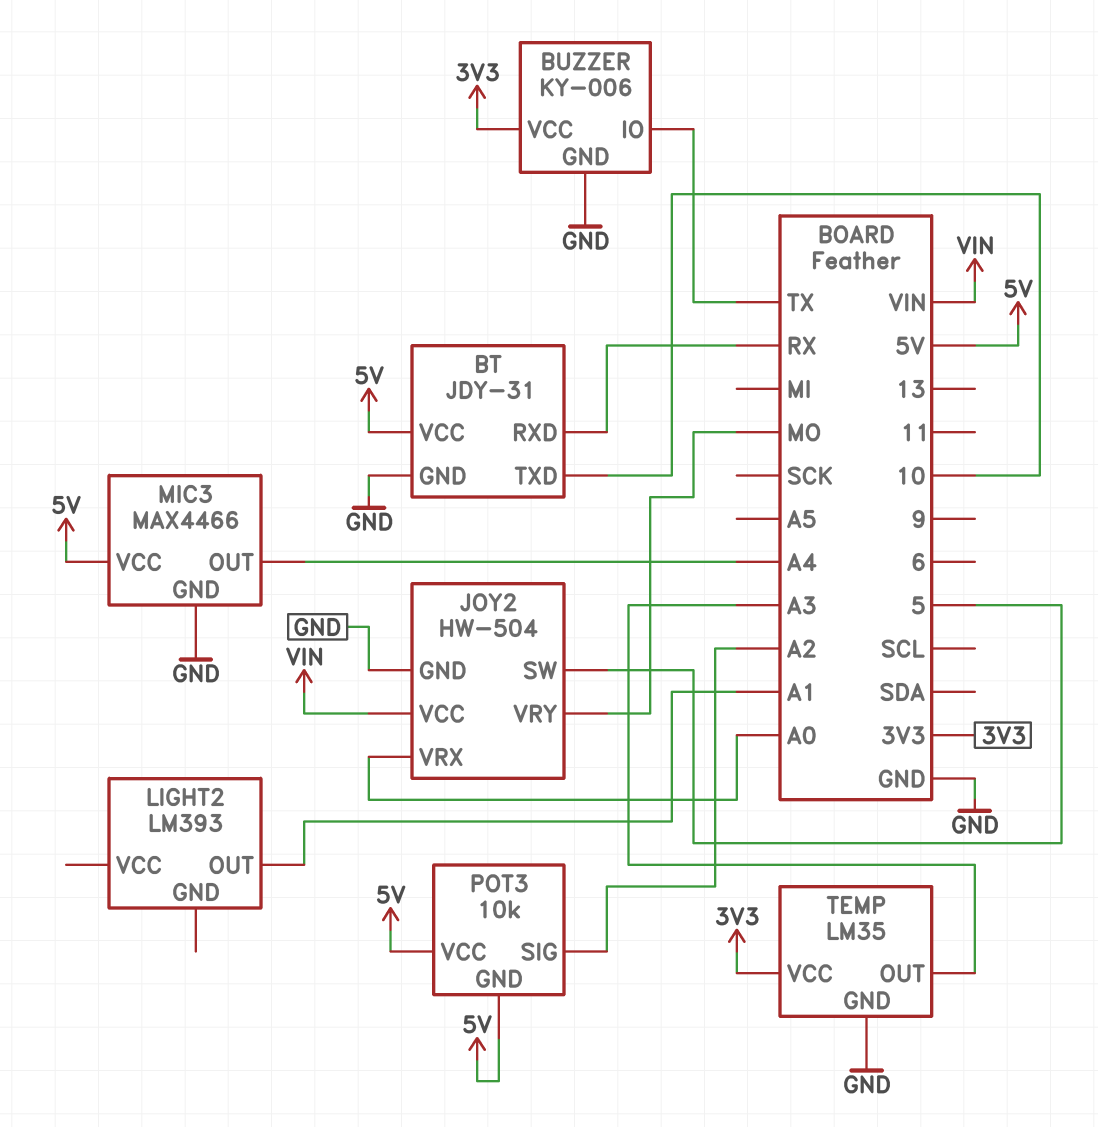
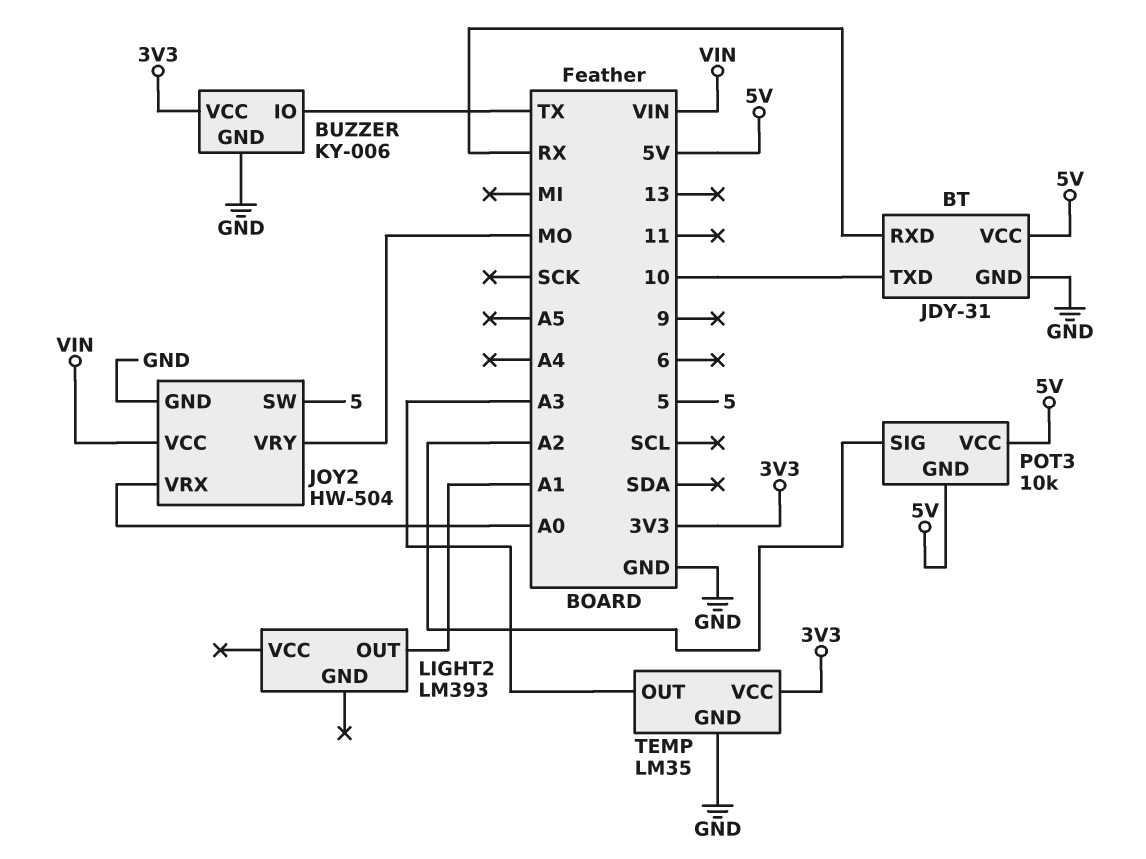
MIC3: MAX4466 -> none
MIC3 pin GND: GND -> none
MIC3 pin OUT: A4 -> none
MIC3 pin VCC: 5V -> none

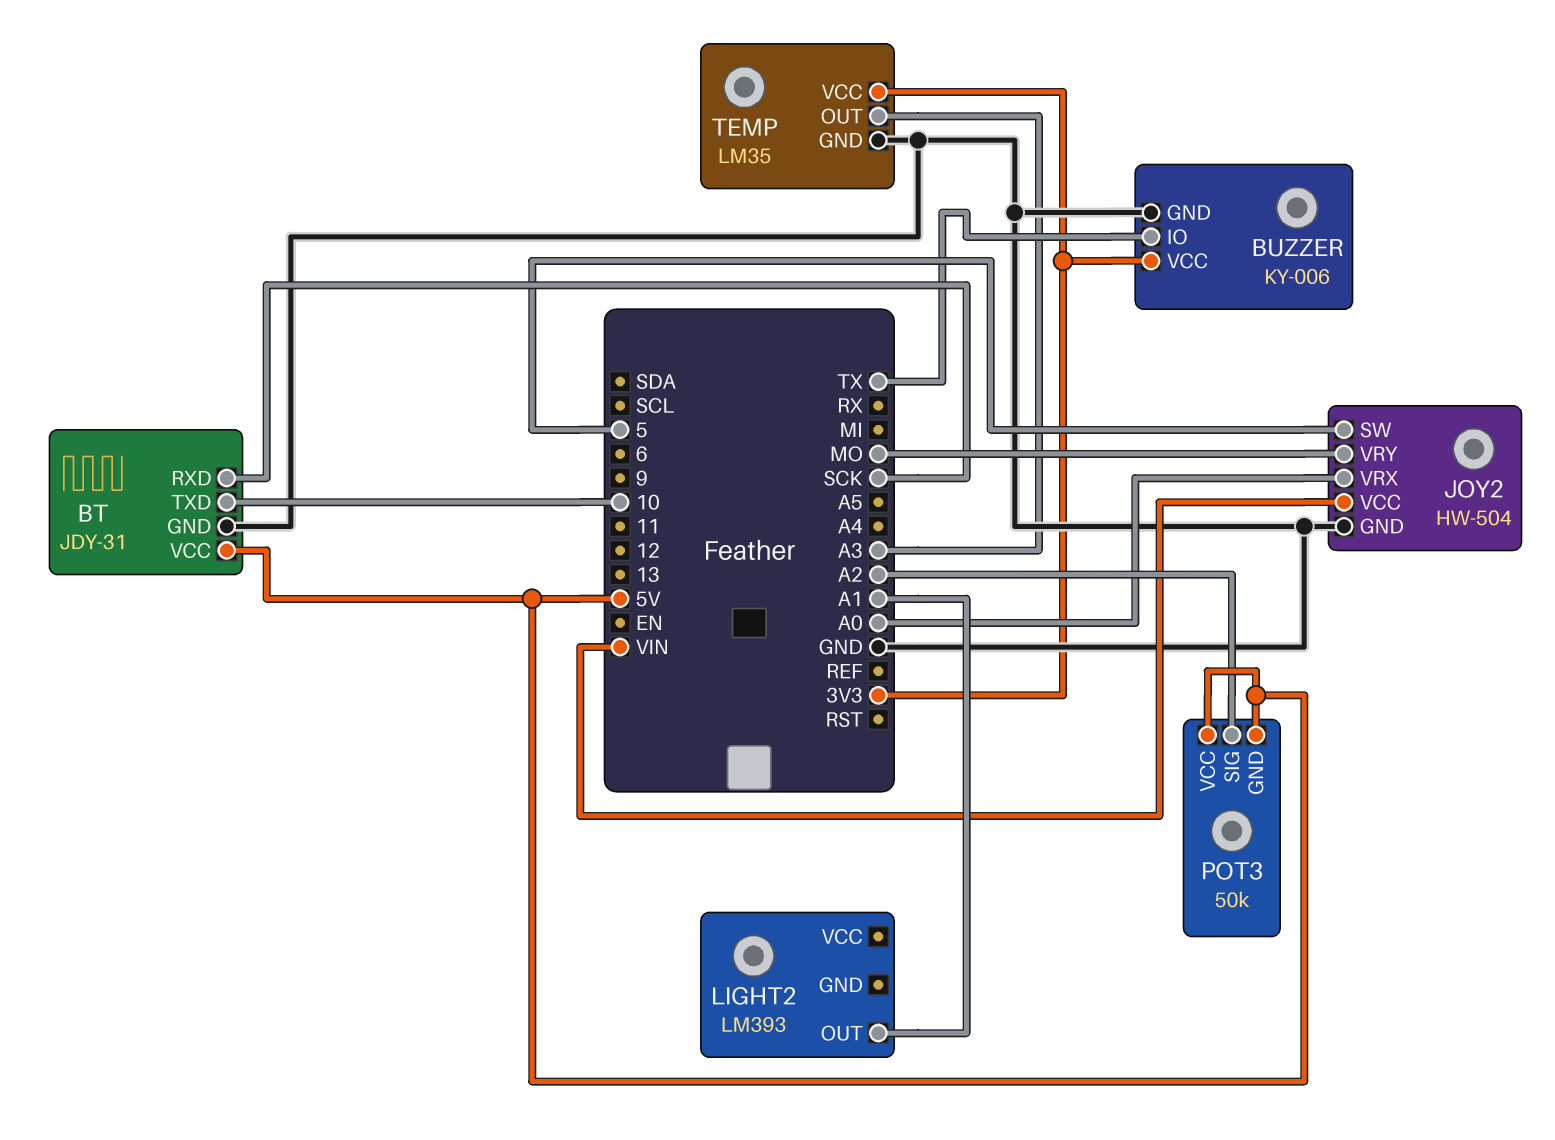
BT pin RXD: RX -> SCK
POT3: 10k -> 50k

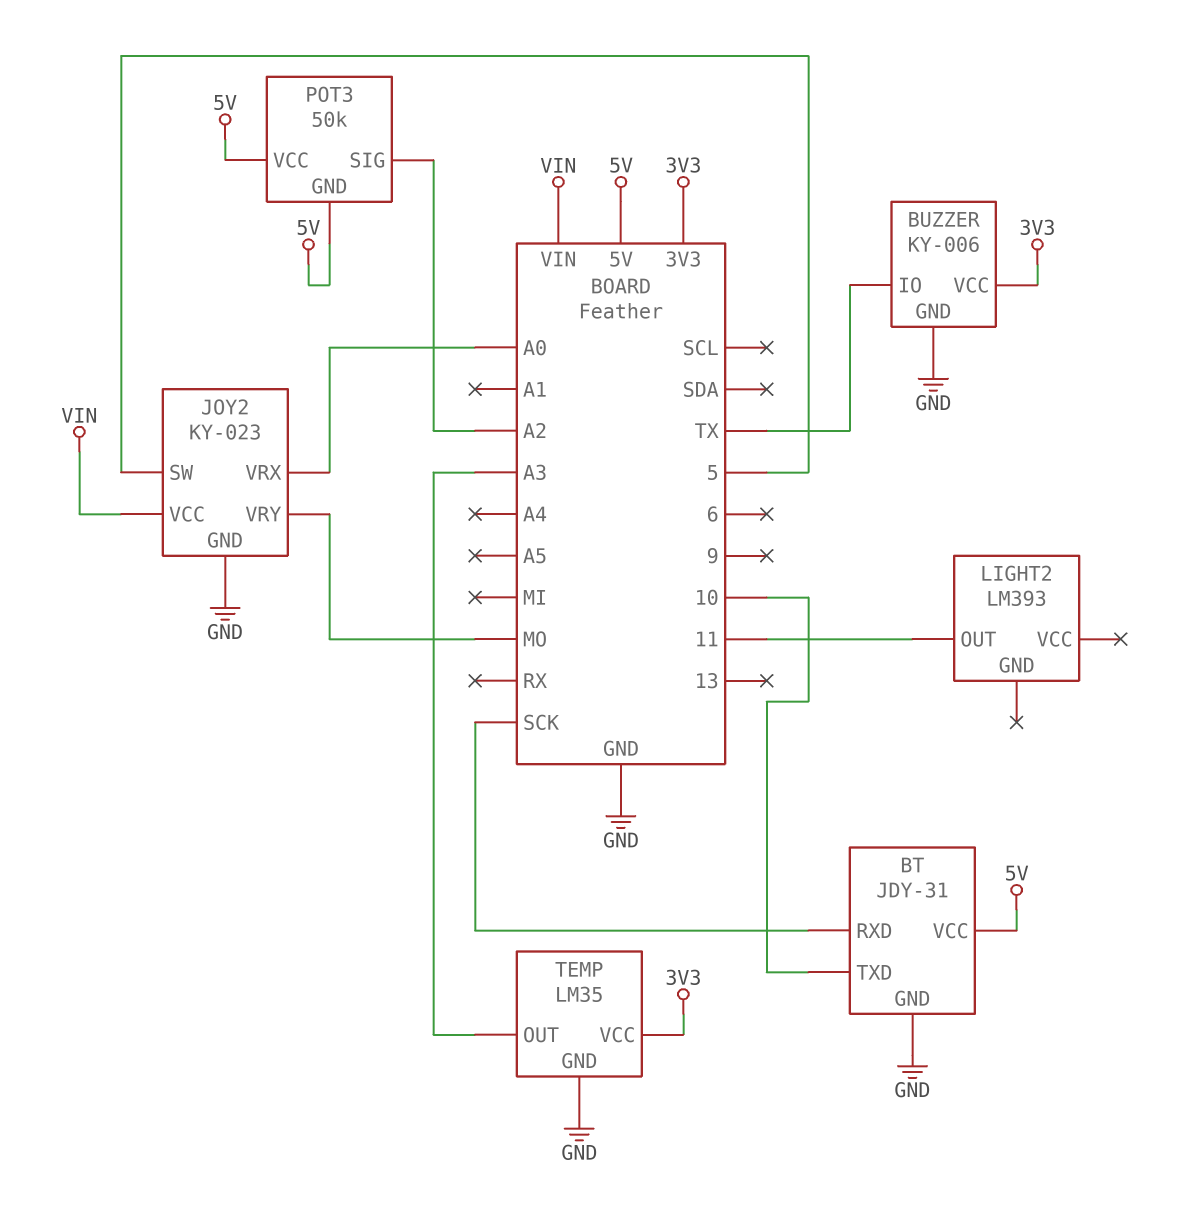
JOY2: HW-504 -> KY-023
LIGHT2 pin OUT: A1 -> 11

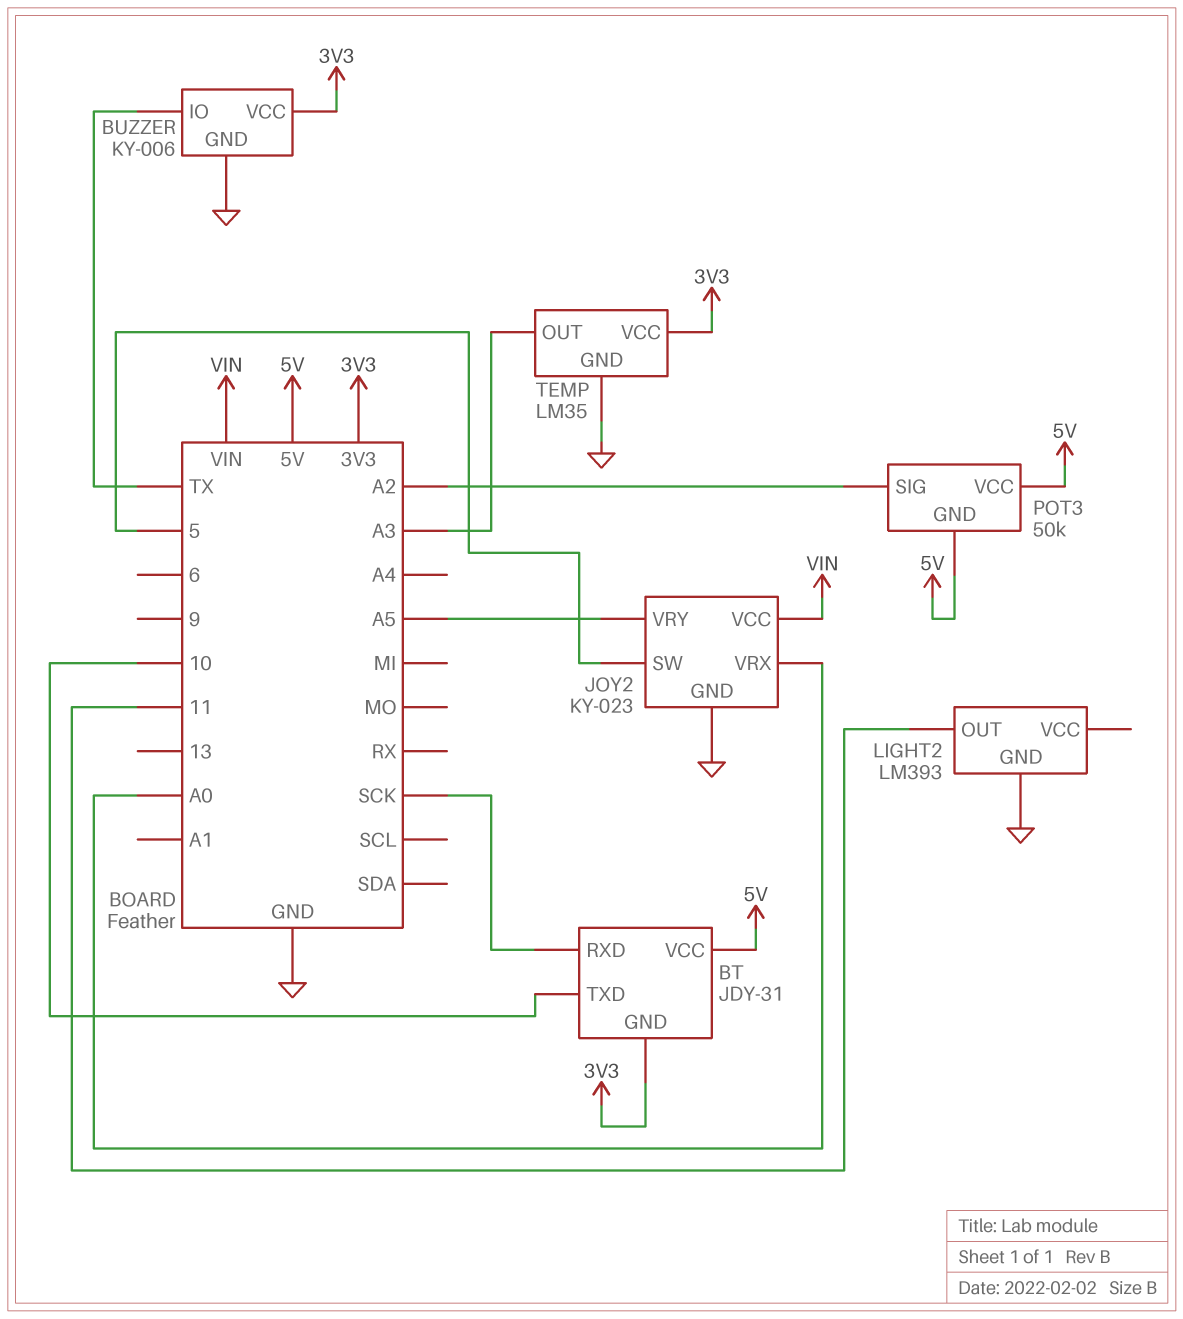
BT pin GND: GND -> 3V3
JOY2 pin VRY: MO -> A5
LIGHT2 pin GND: none -> GND

